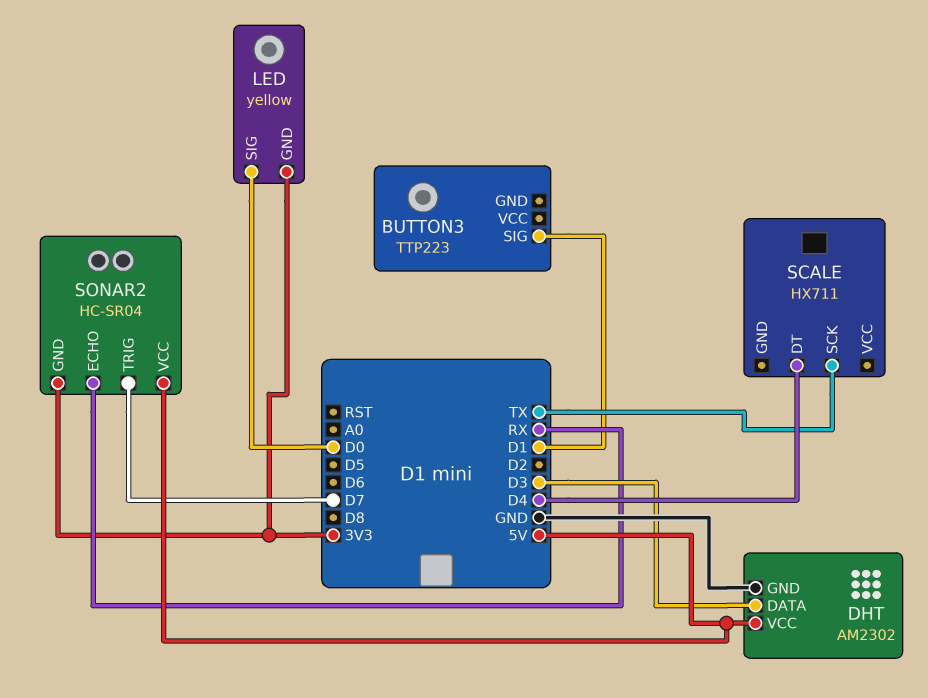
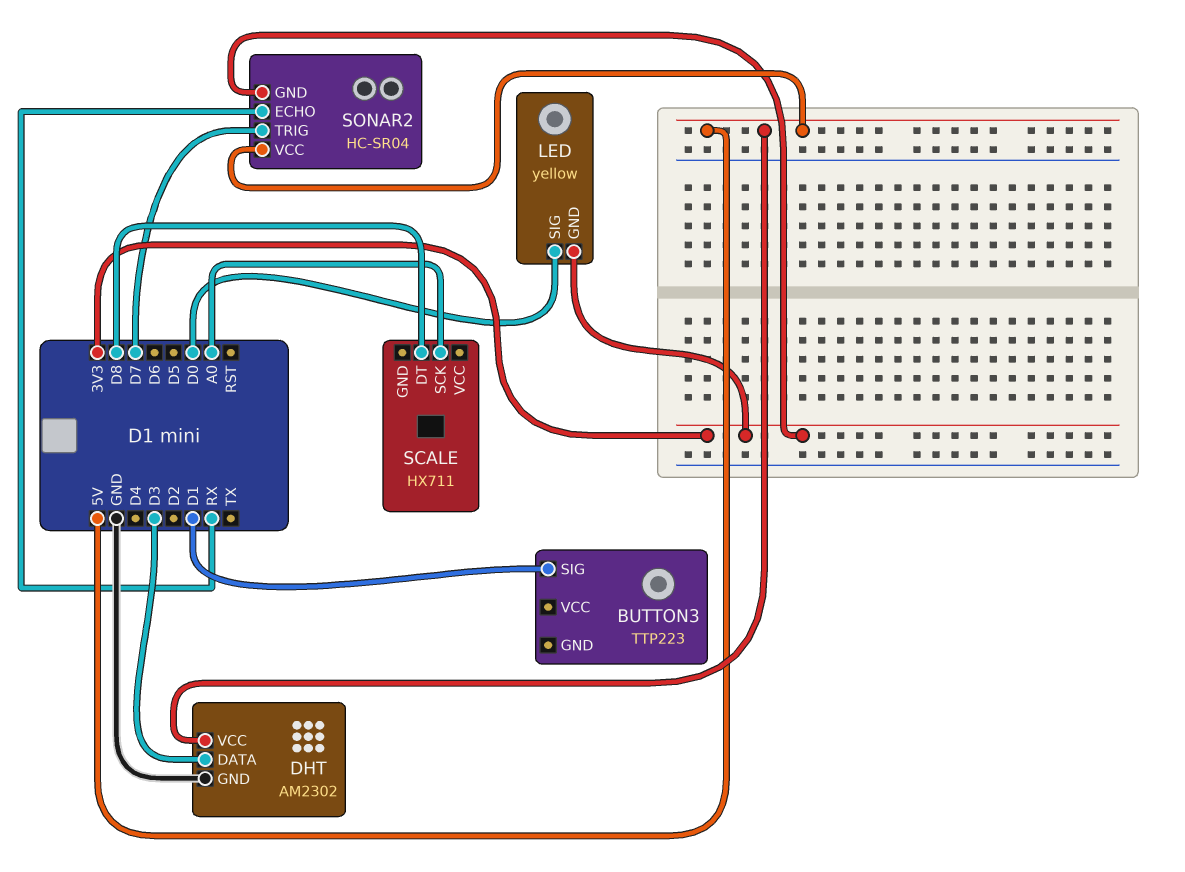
SCALE pin DT: D4 -> D8
SCALE pin SCK: TX -> A0

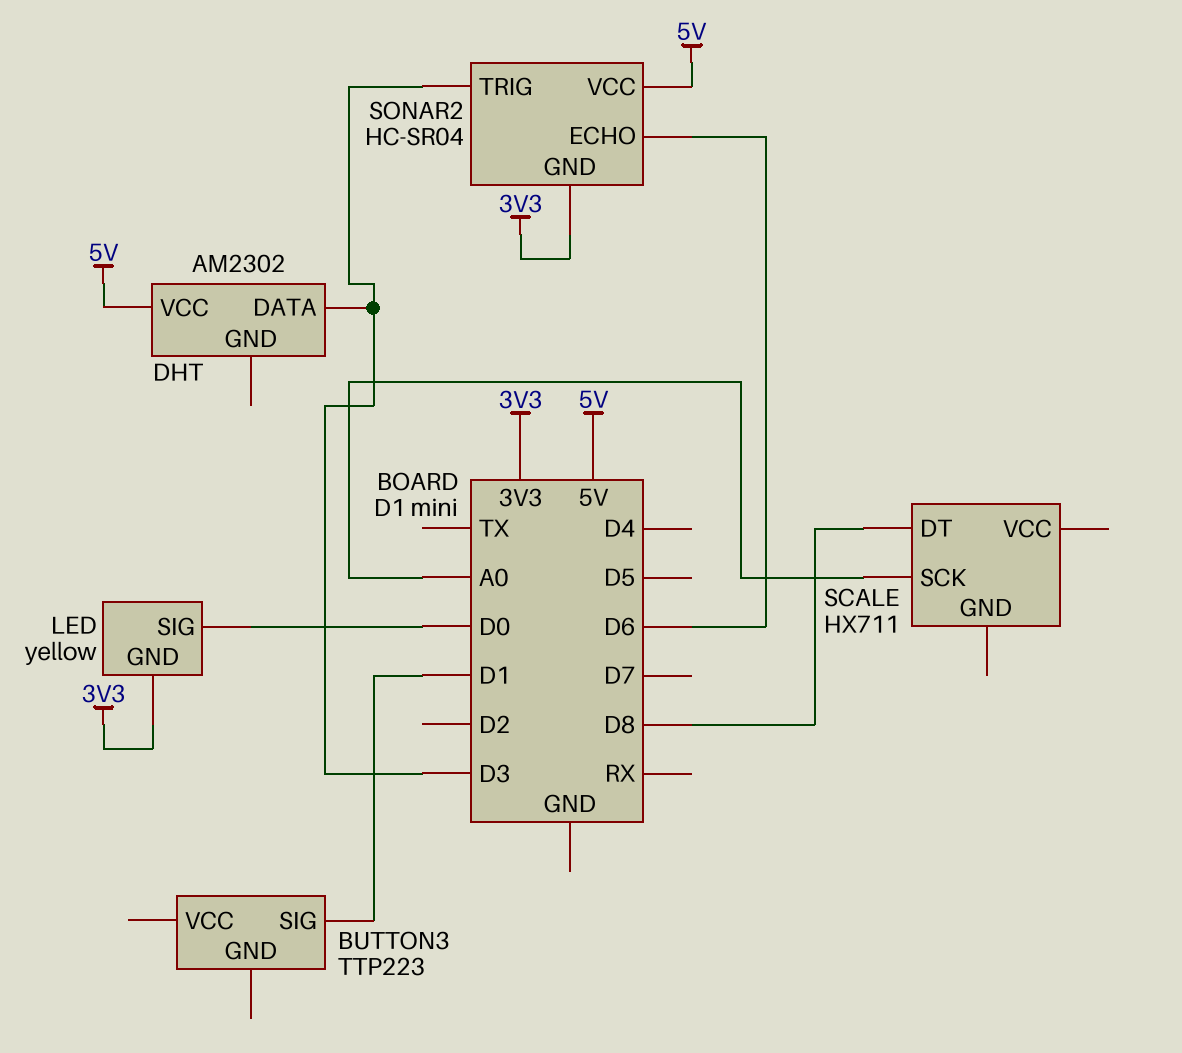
DHT pin GND: GND -> none
SONAR2 pin ECHO: RX -> D6
SONAR2 pin TRIG: D7 -> D3

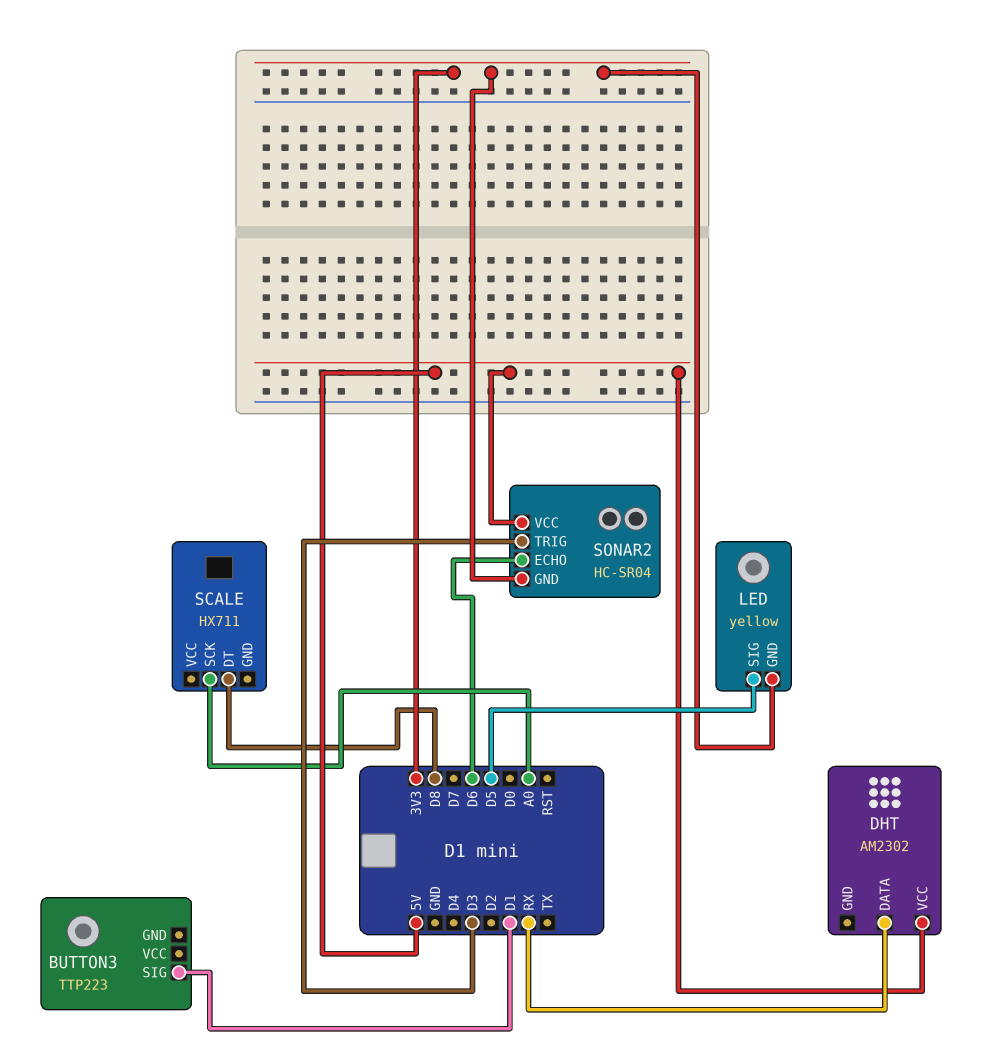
DHT pin DATA: D3 -> RX
LED pin SIG: D0 -> D5

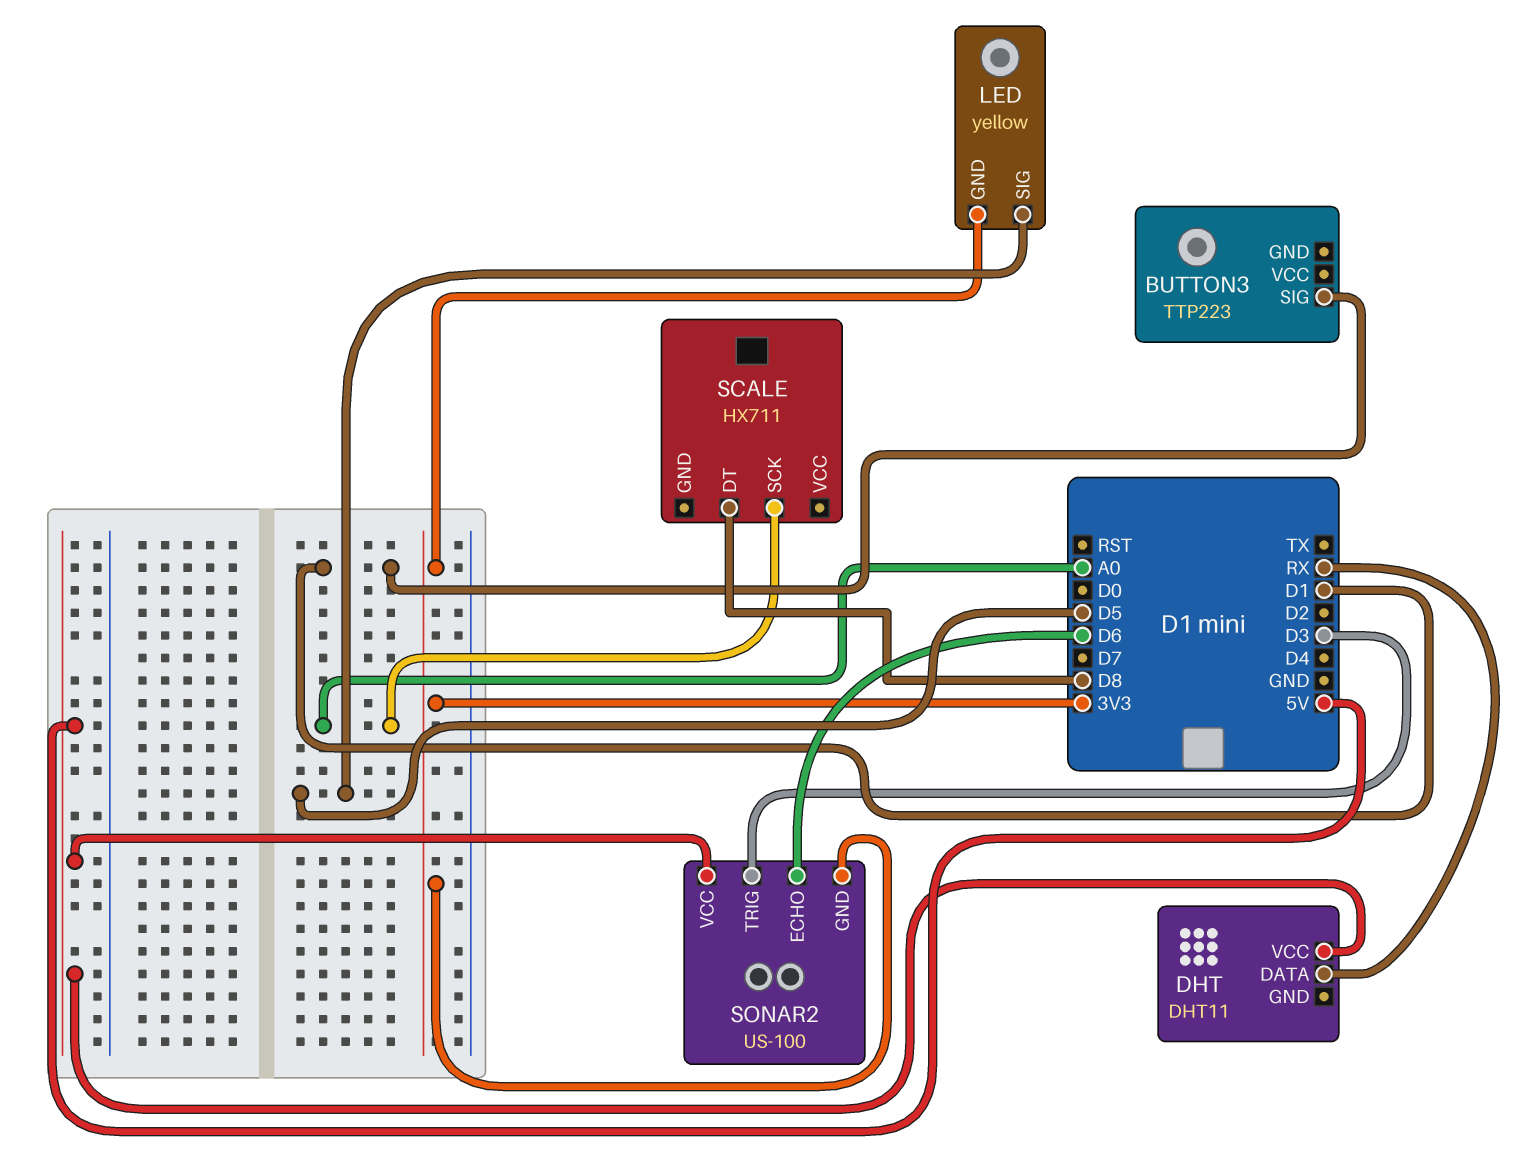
DHT: AM2302 -> DHT11
SONAR2: HC-SR04 -> US-100

